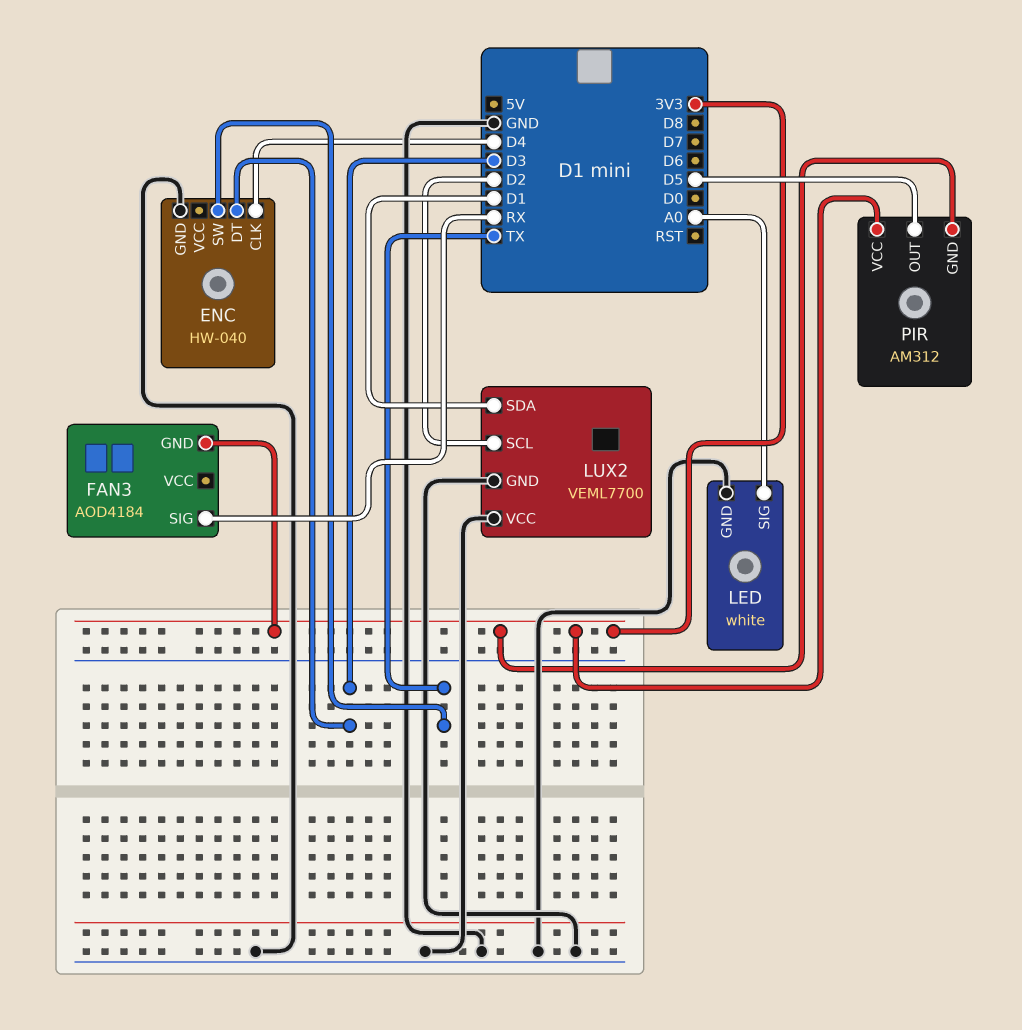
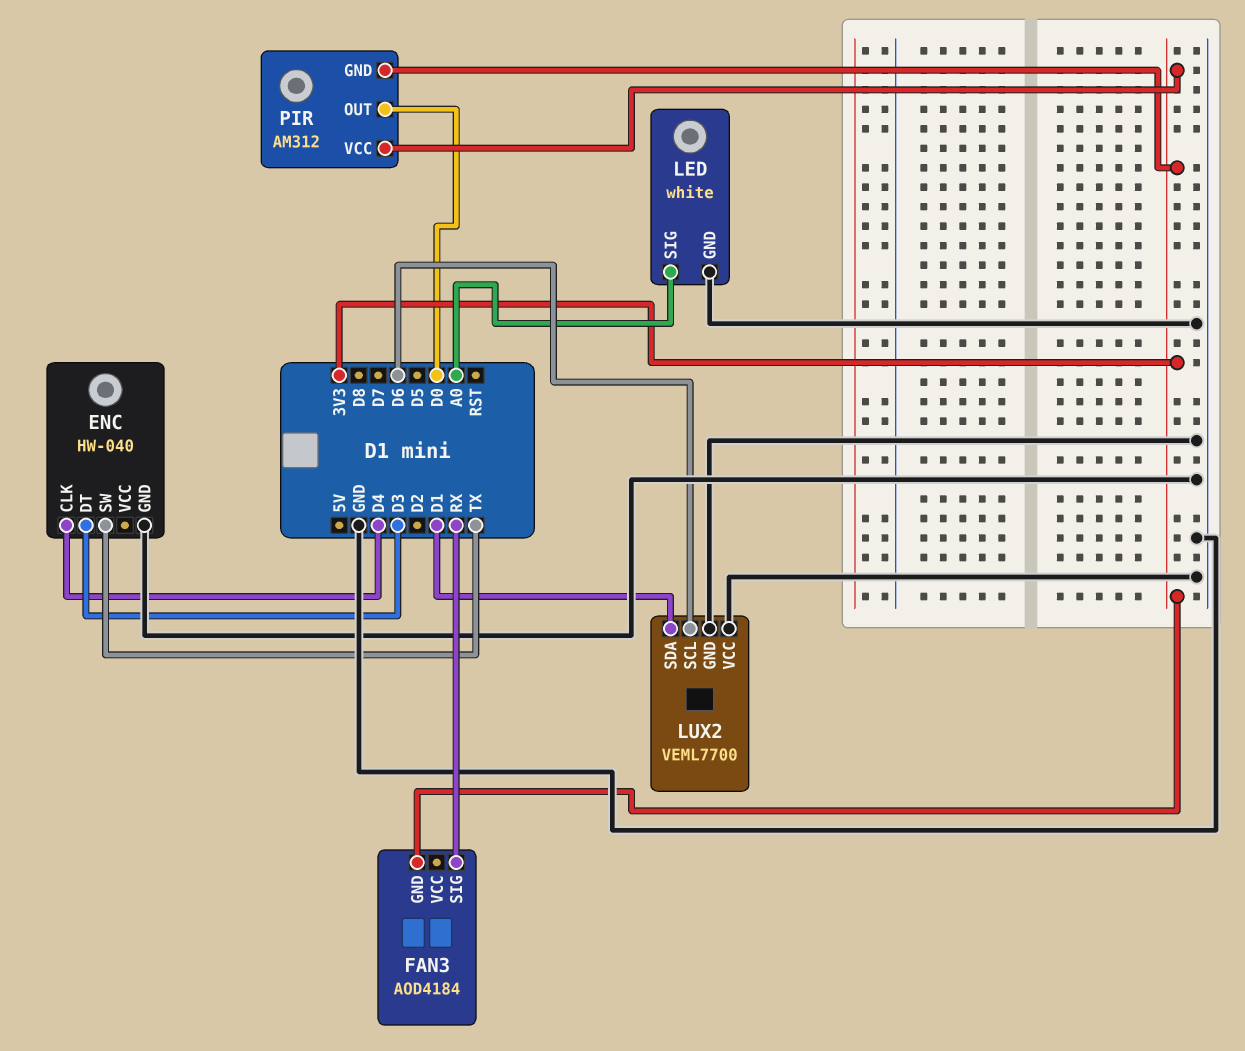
LUX2 pin SCL: D2 -> D6
PIR pin OUT: D5 -> D0

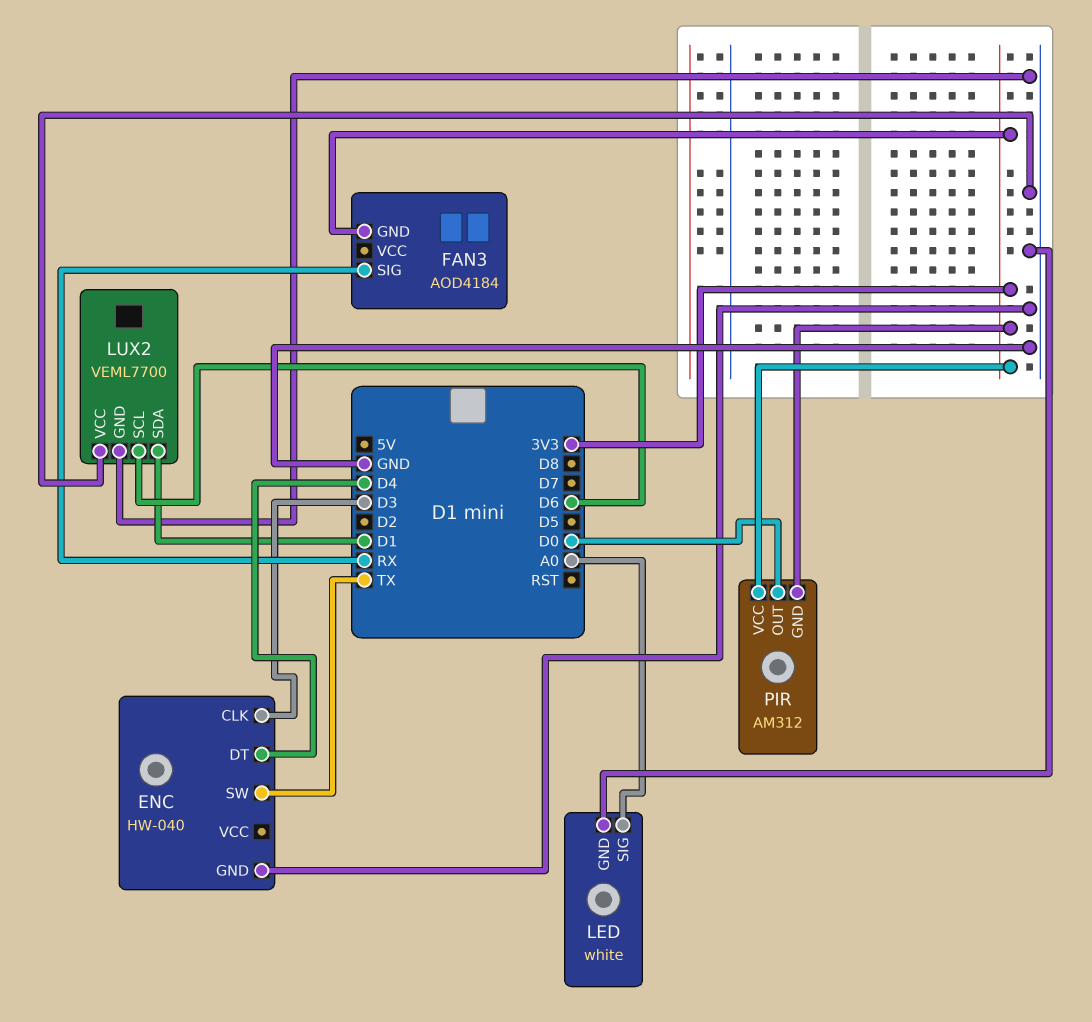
ENC pin CLK: D4 -> D3
ENC pin DT: D3 -> D4

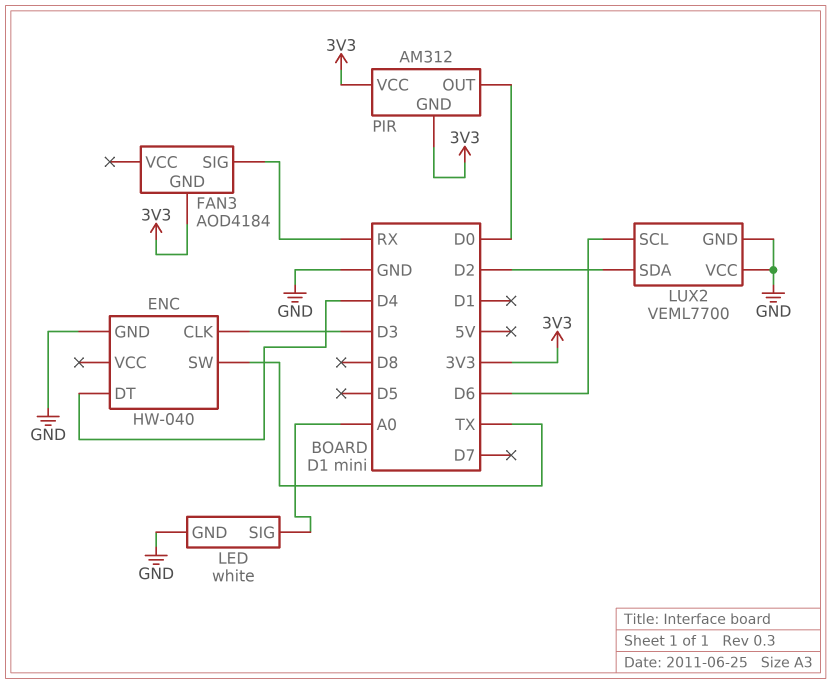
LUX2 pin SDA: D1 -> D2

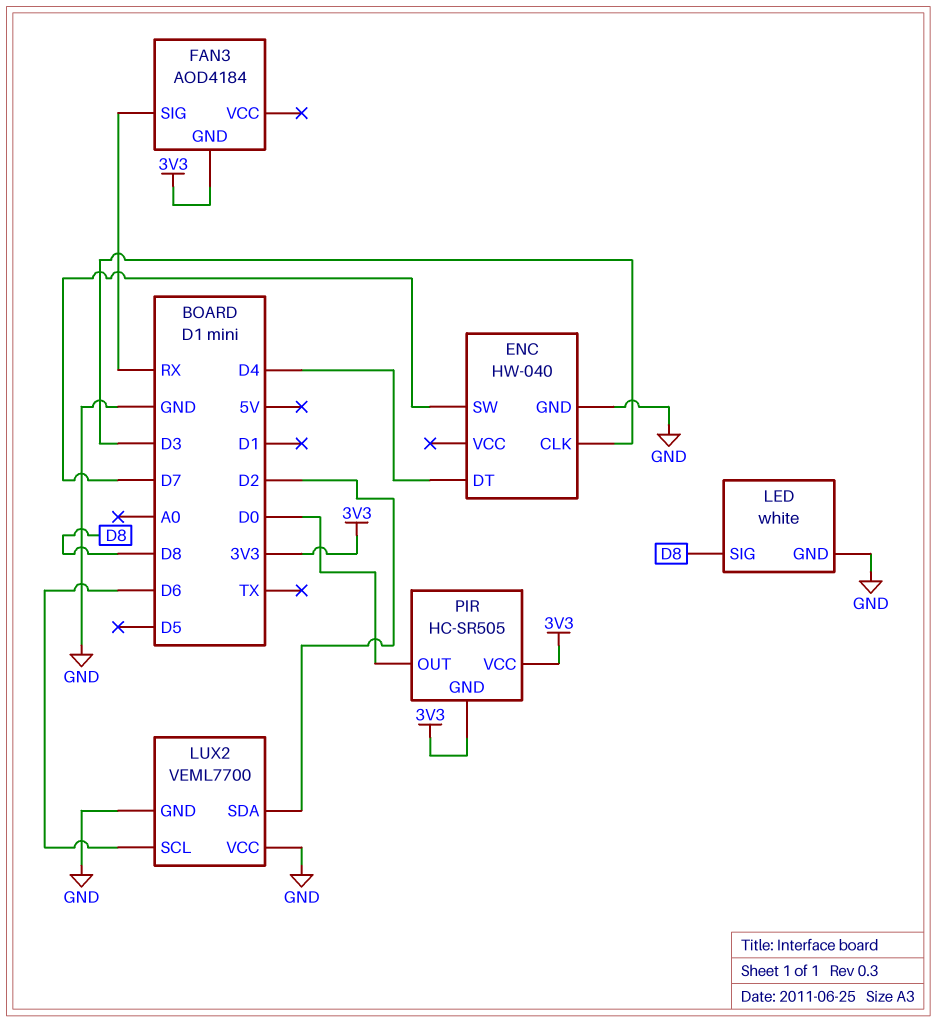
ENC pin SW: TX -> D7
LED pin SIG: A0 -> D8
PIR: AM312 -> HC-SR505

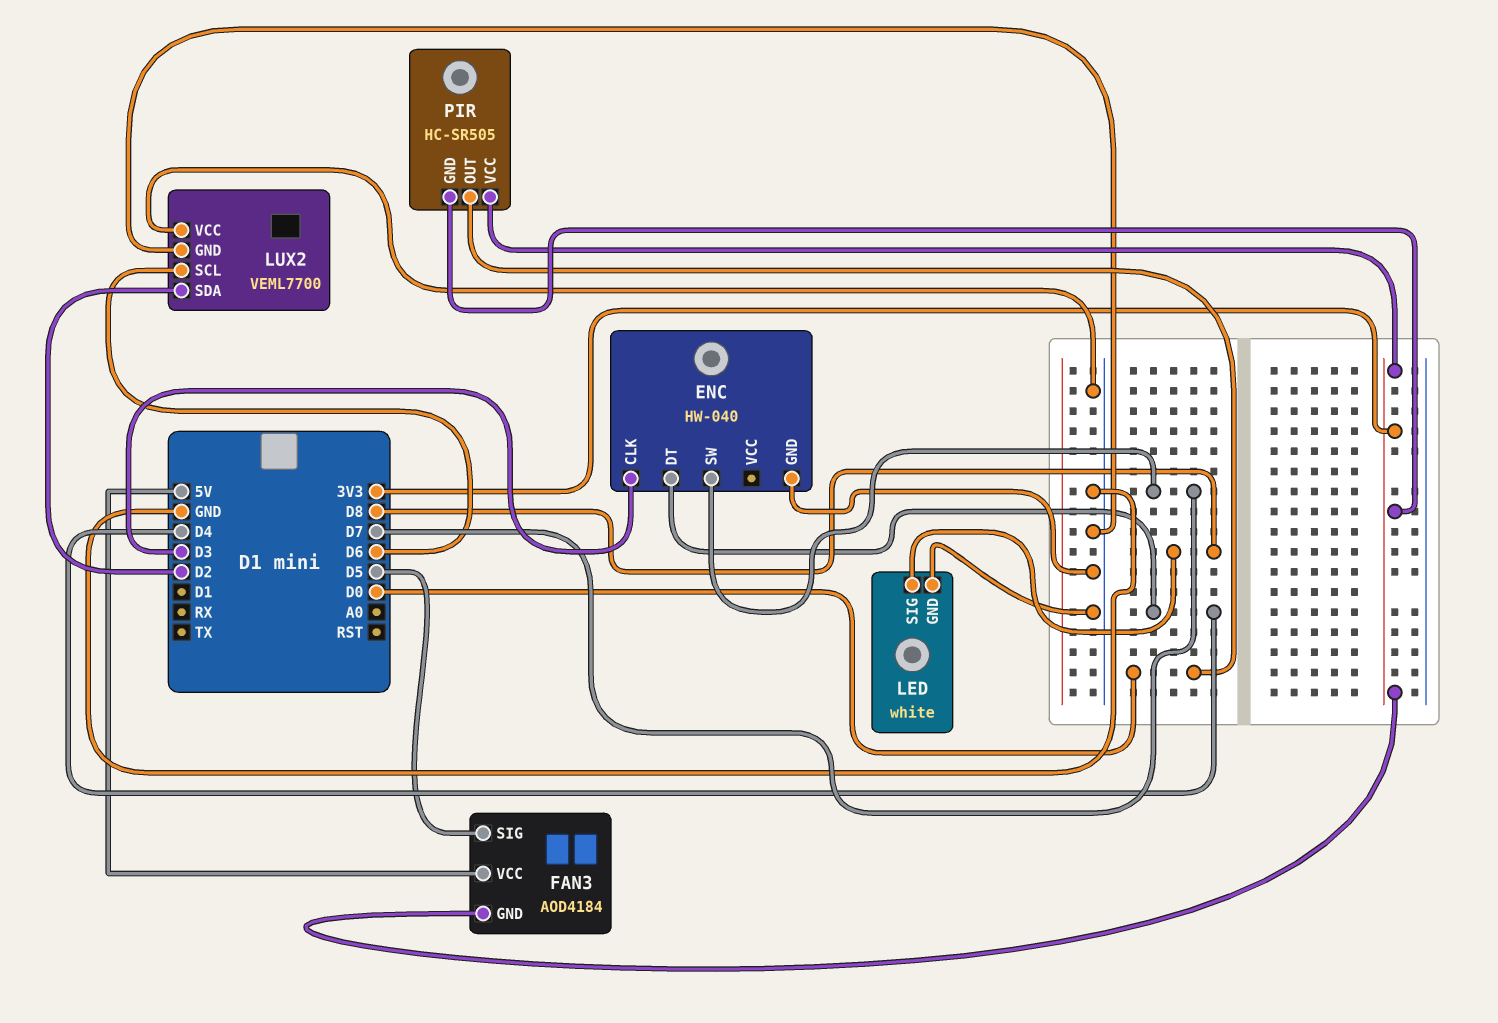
FAN3 pin SIG: RX -> D5
FAN3 pin VCC: none -> 5V

